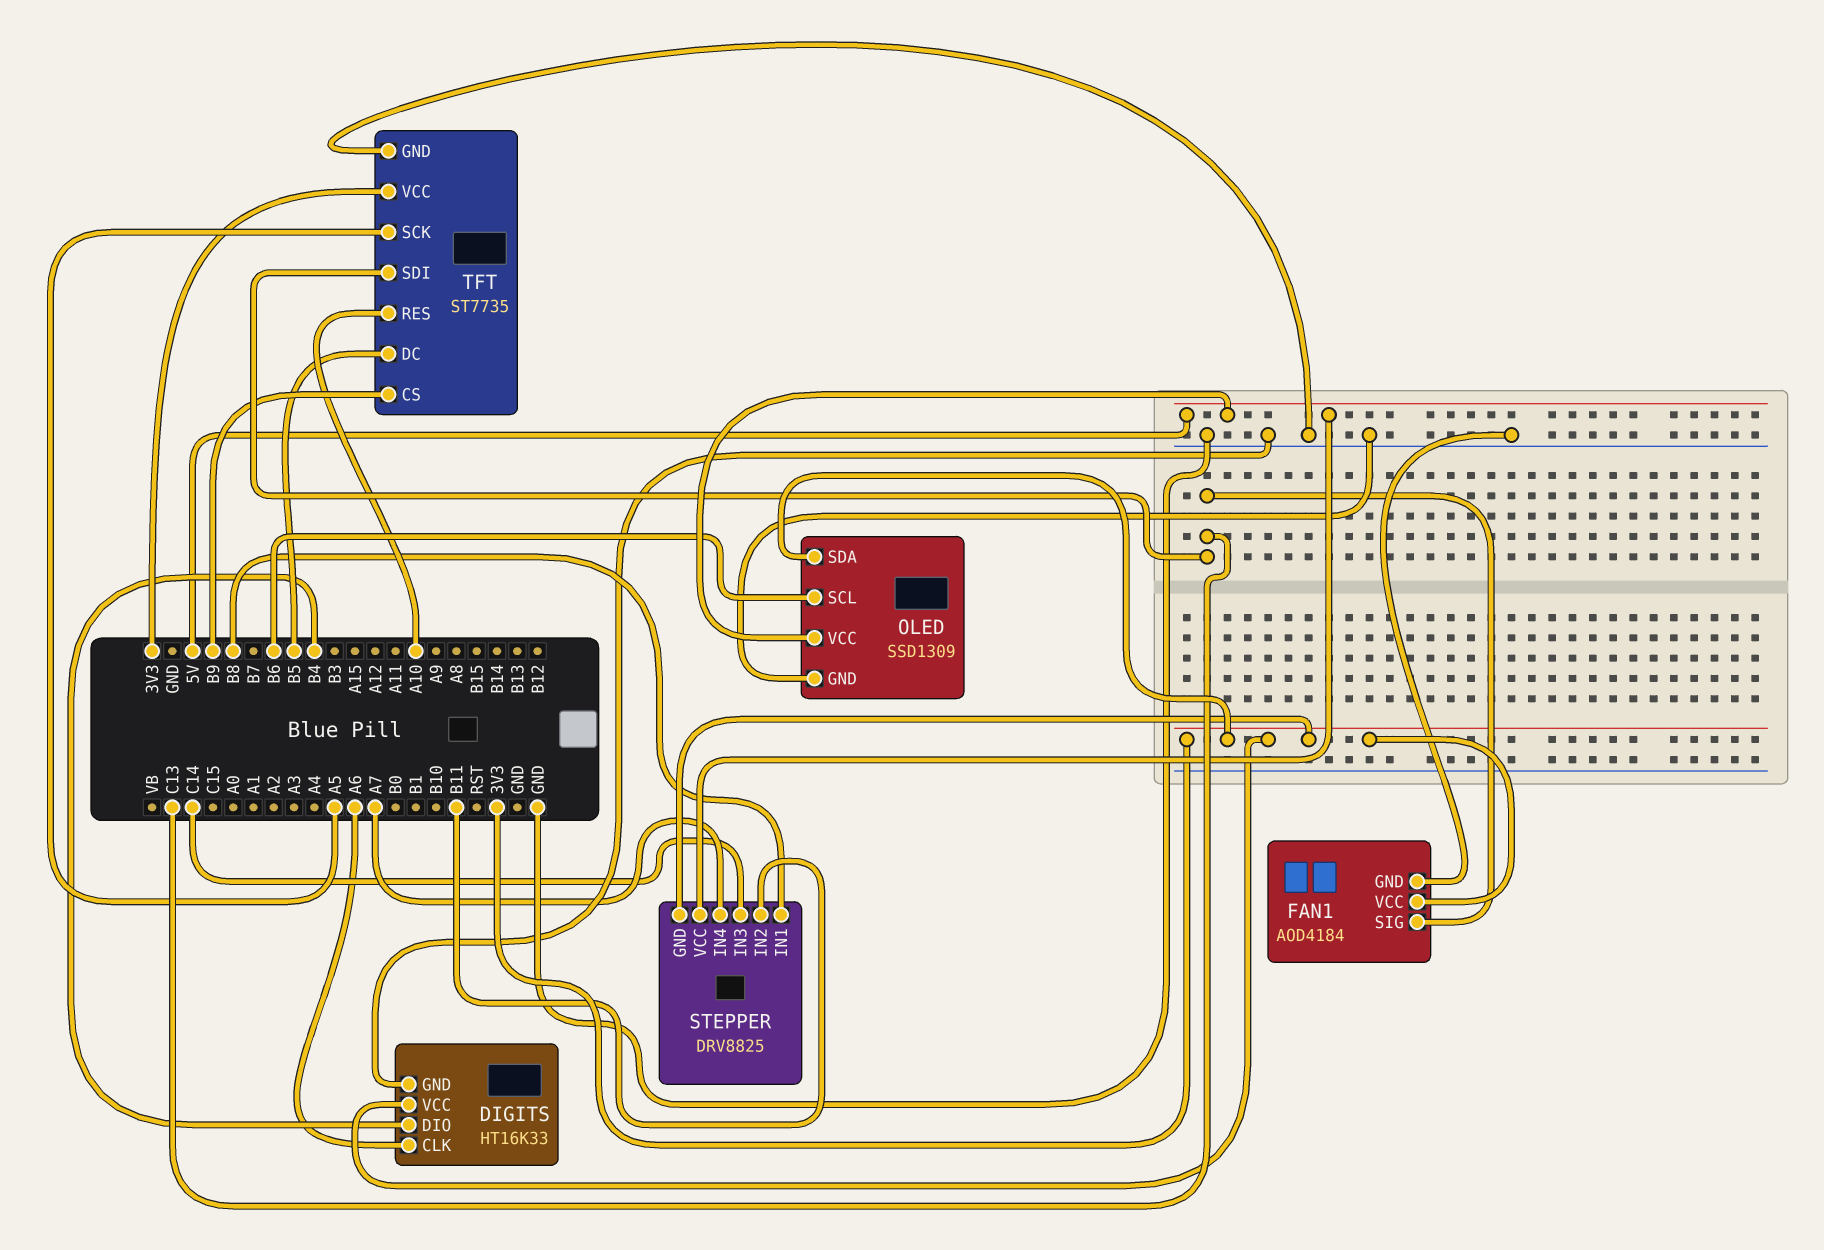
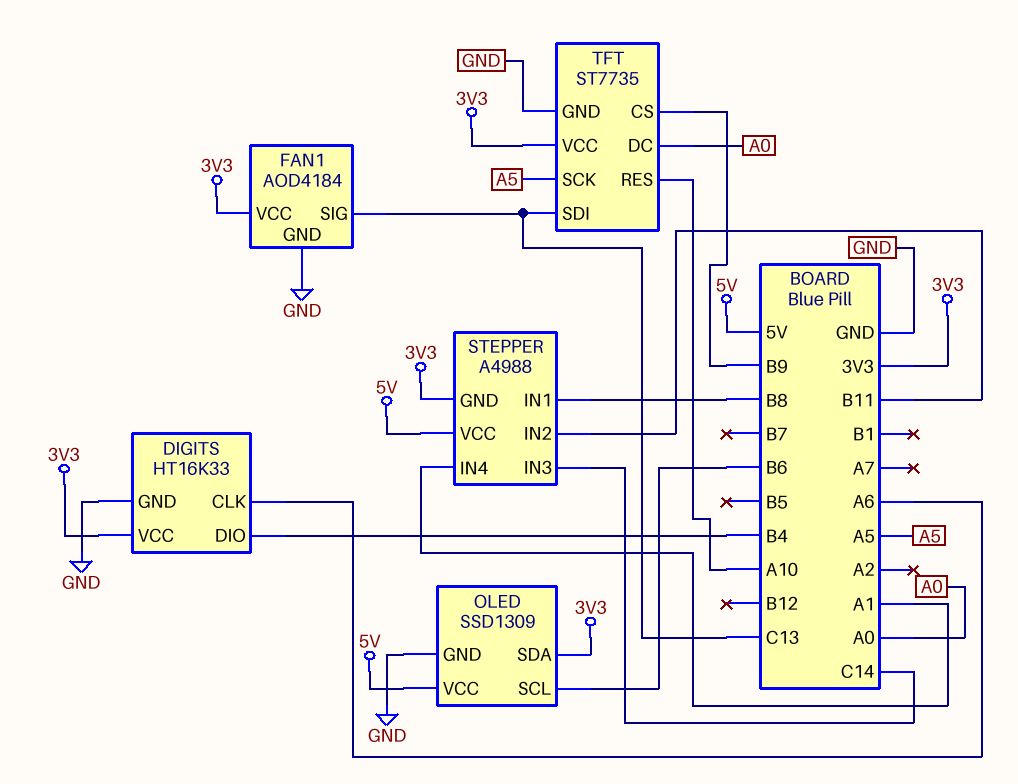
STEPPER: DRV8825 -> A4988
STEPPER pin IN4: A7 -> A1
TFT pin DC: B5 -> A0

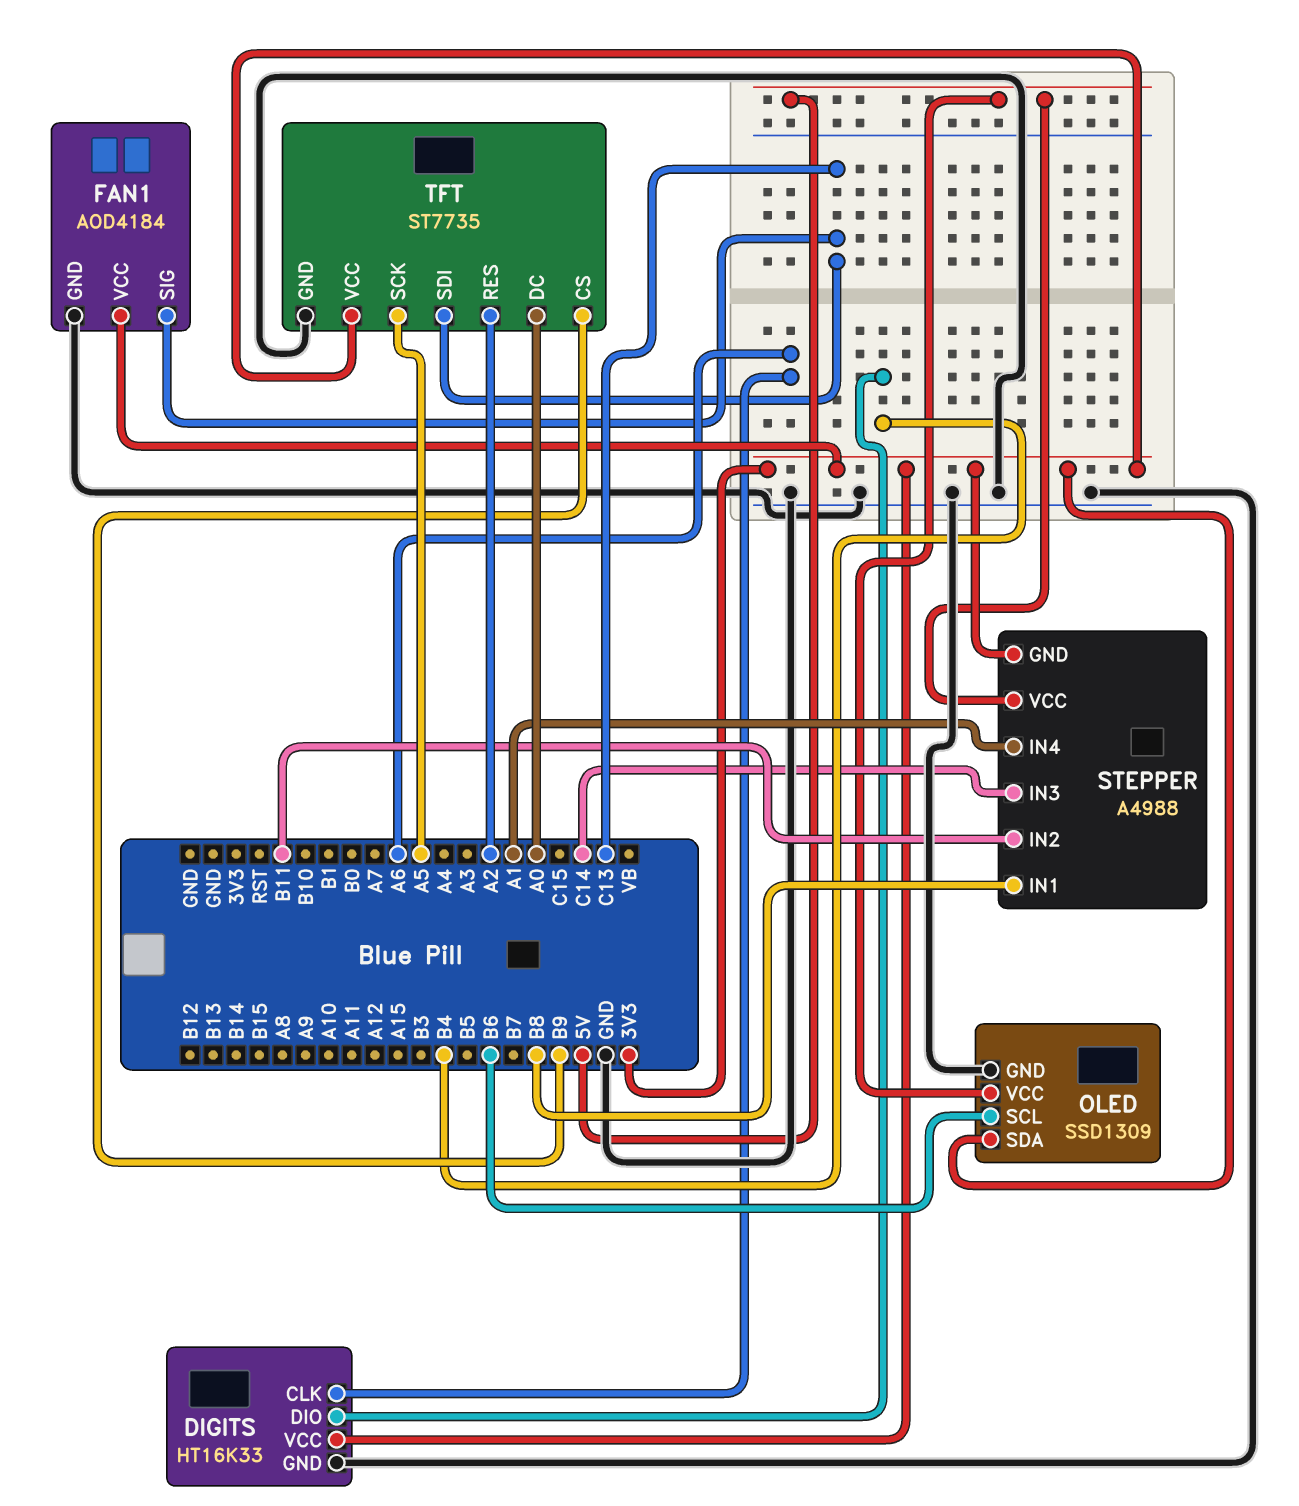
TFT pin RES: A10 -> A2

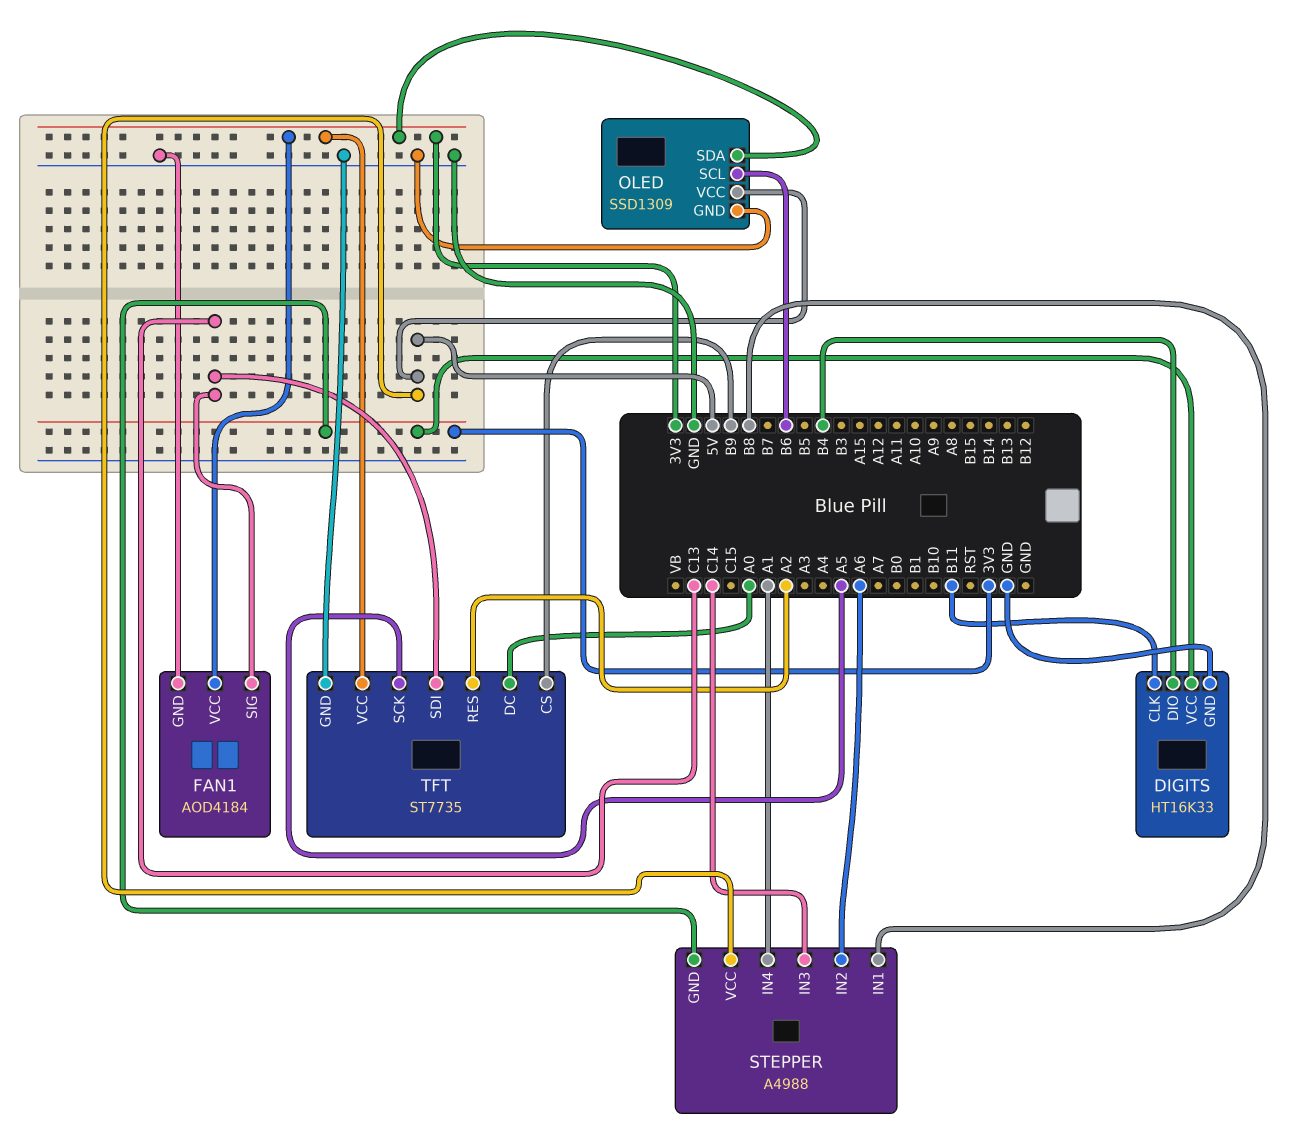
DIGITS pin CLK: A6 -> B11
STEPPER pin IN2: B11 -> A6

